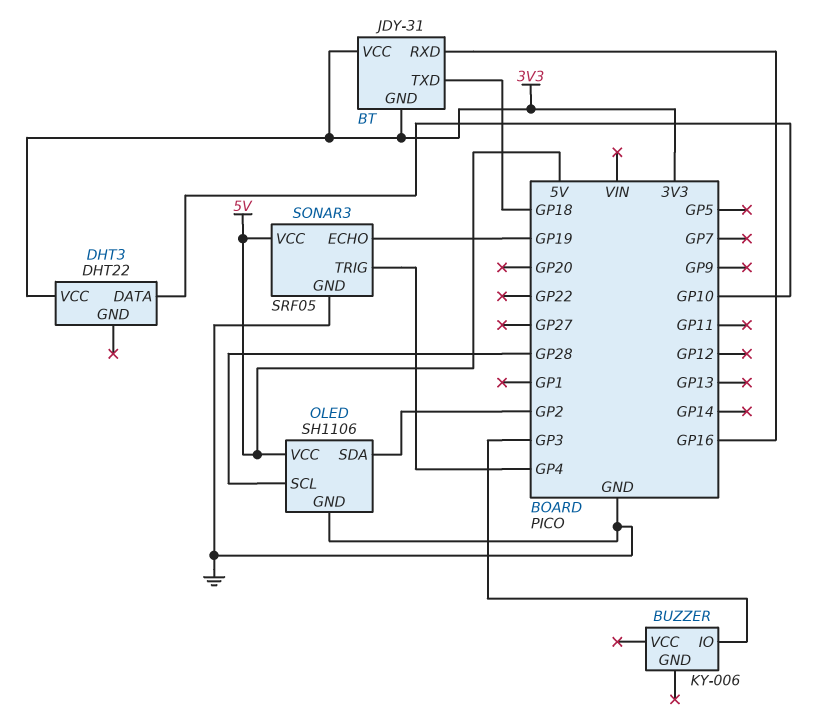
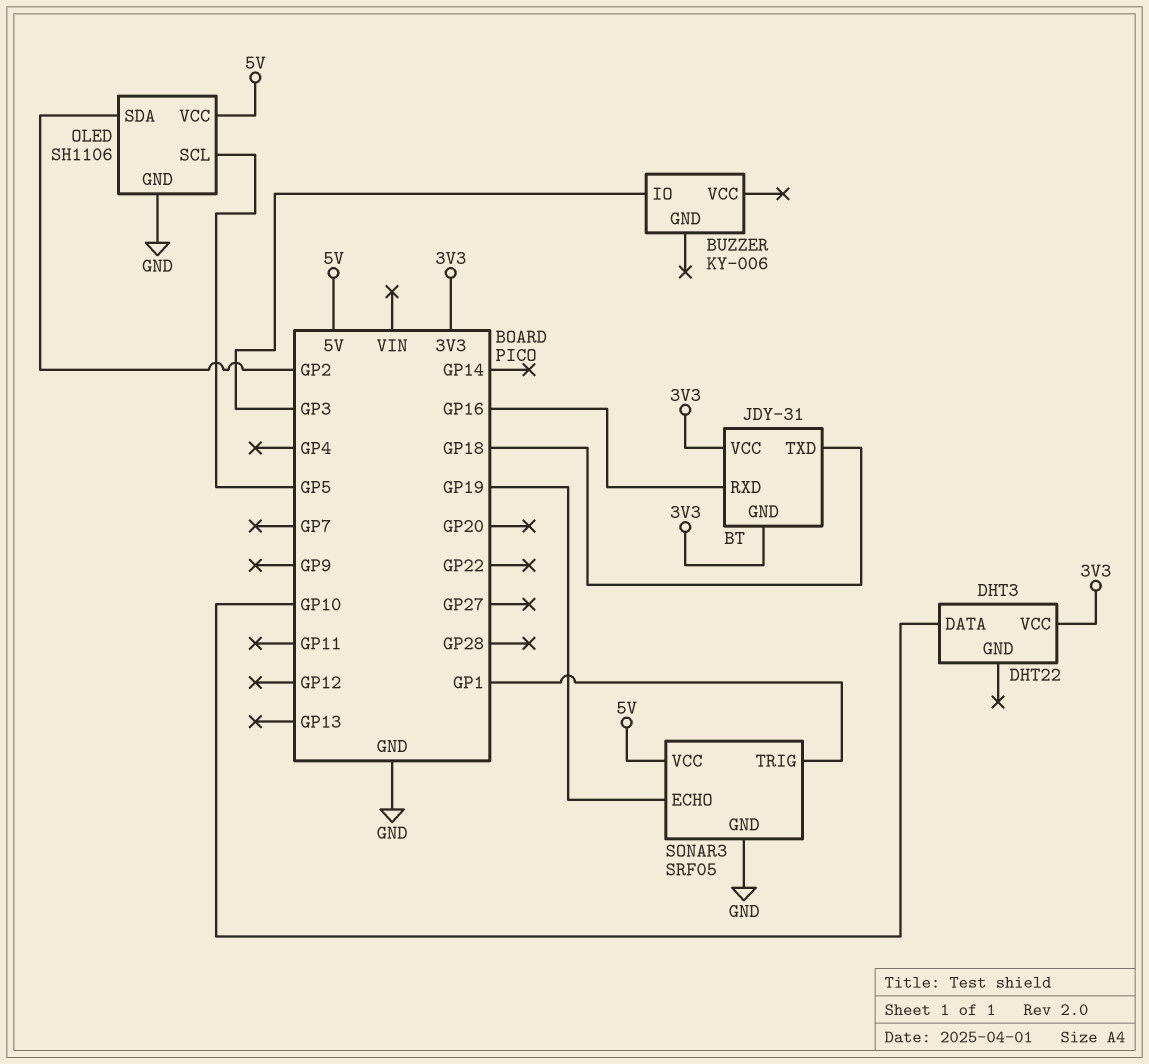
OLED pin SCL: GP28 -> GP5
SONAR3 pin TRIG: GP4 -> GP1

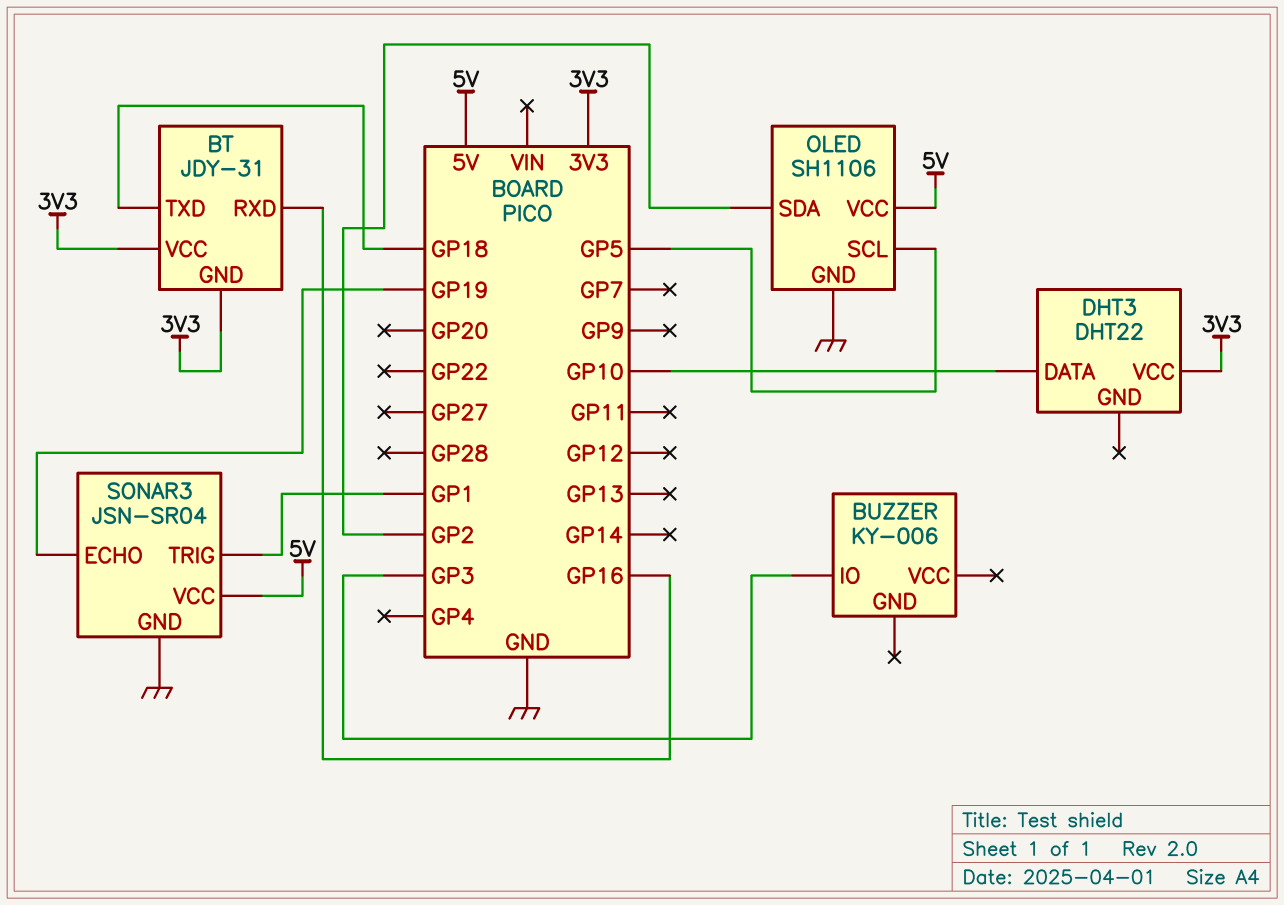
SONAR3: SRF05 -> JSN-SR04

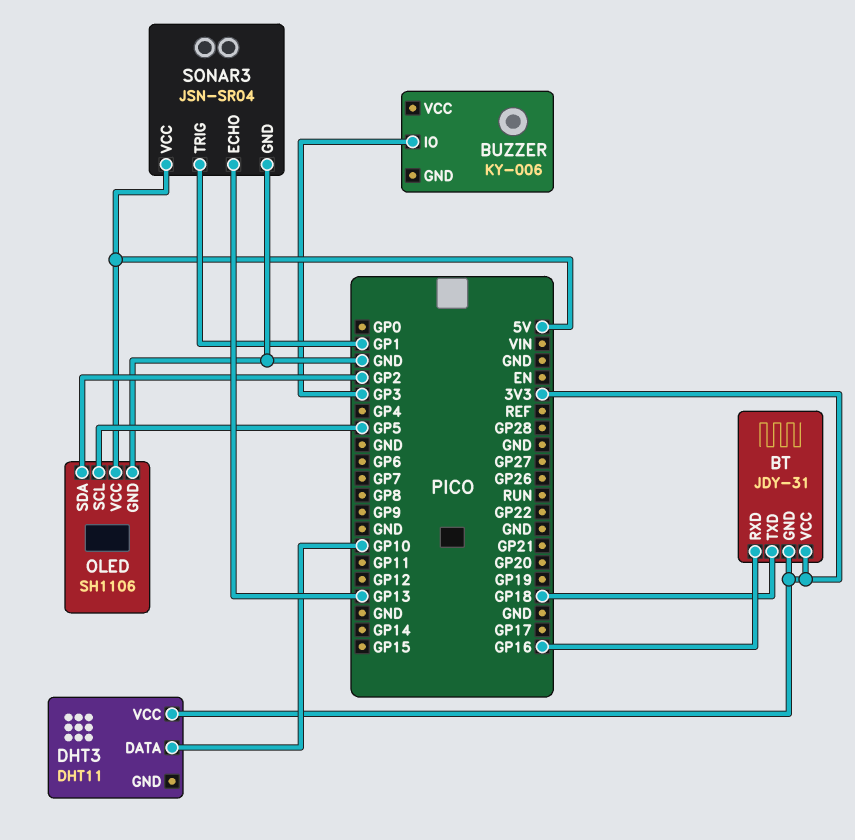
DHT3: DHT22 -> DHT11
SONAR3 pin ECHO: GP19 -> GP13

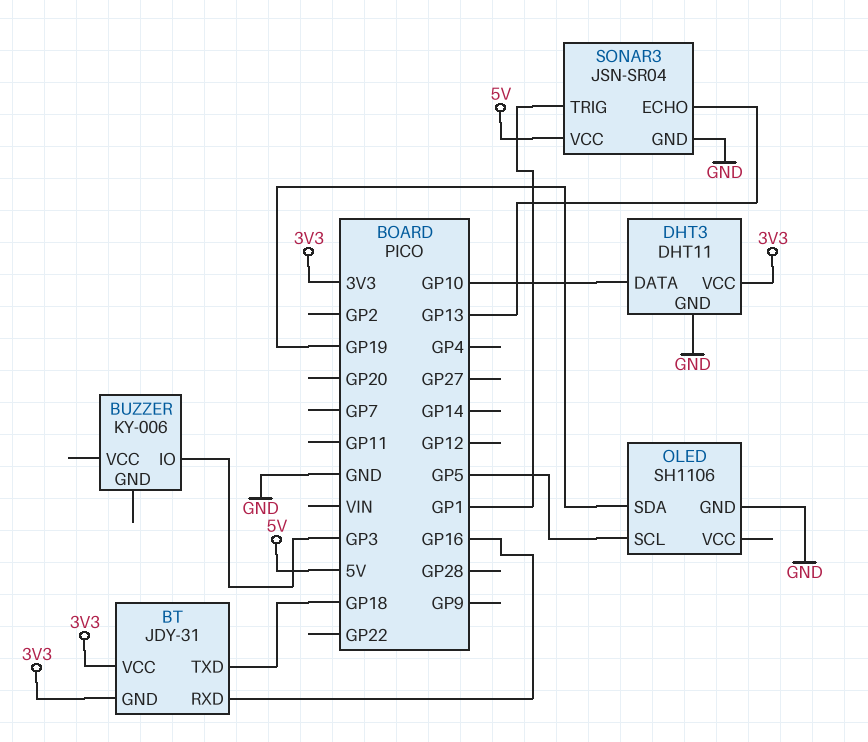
DHT3 pin GND: none -> GND
OLED pin SDA: GP2 -> GP19
OLED pin VCC: 5V -> none

